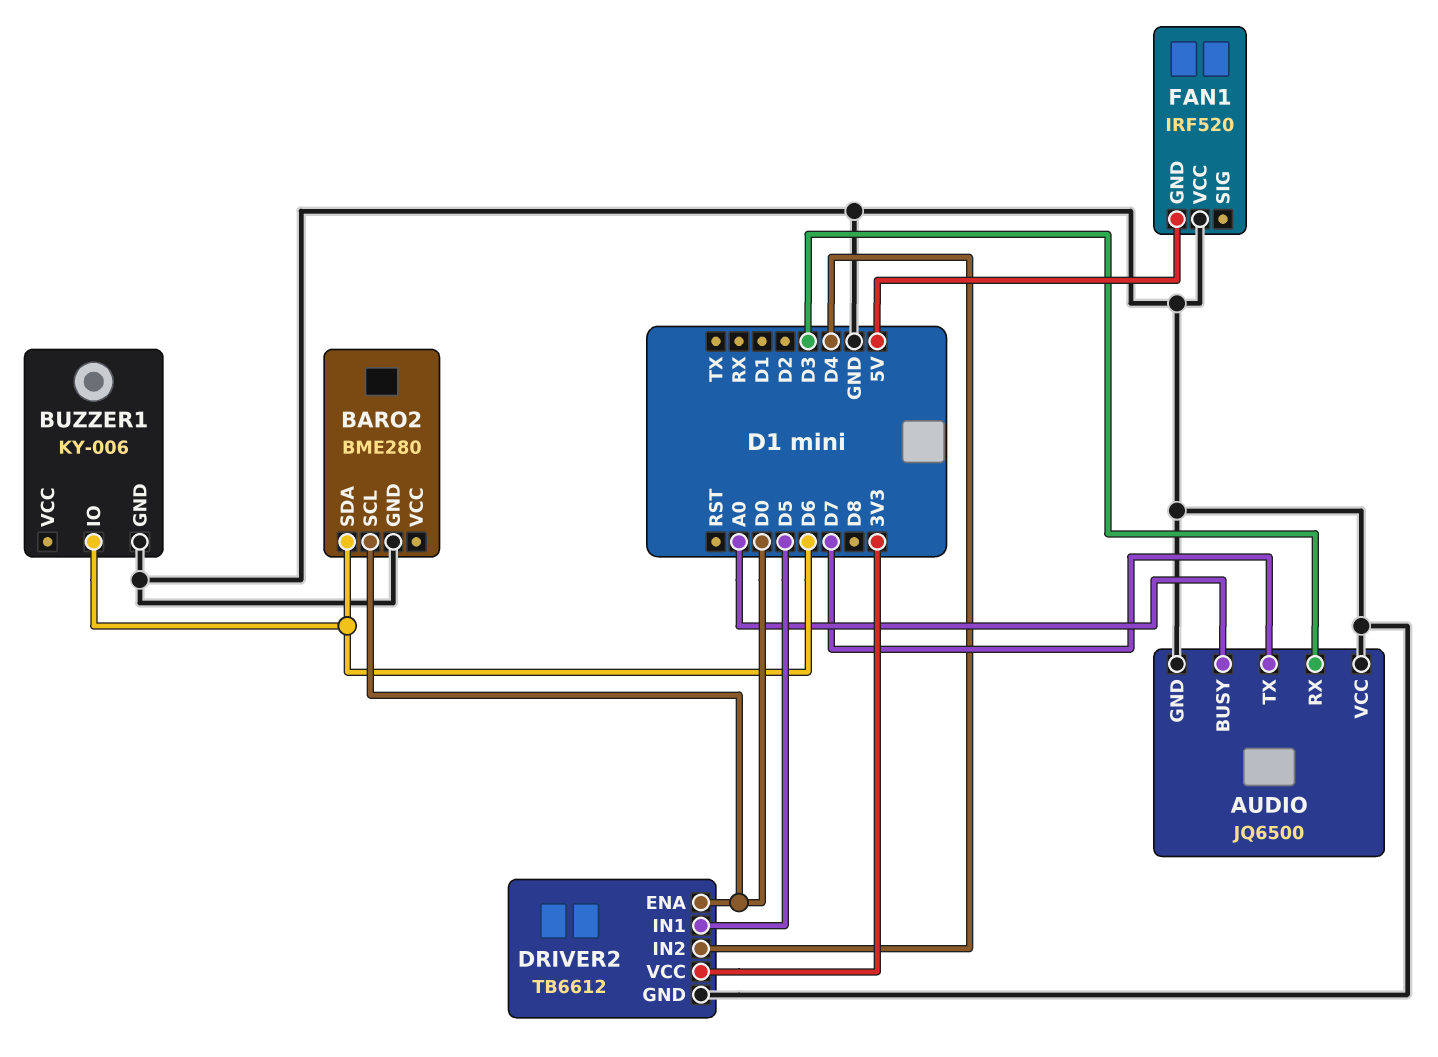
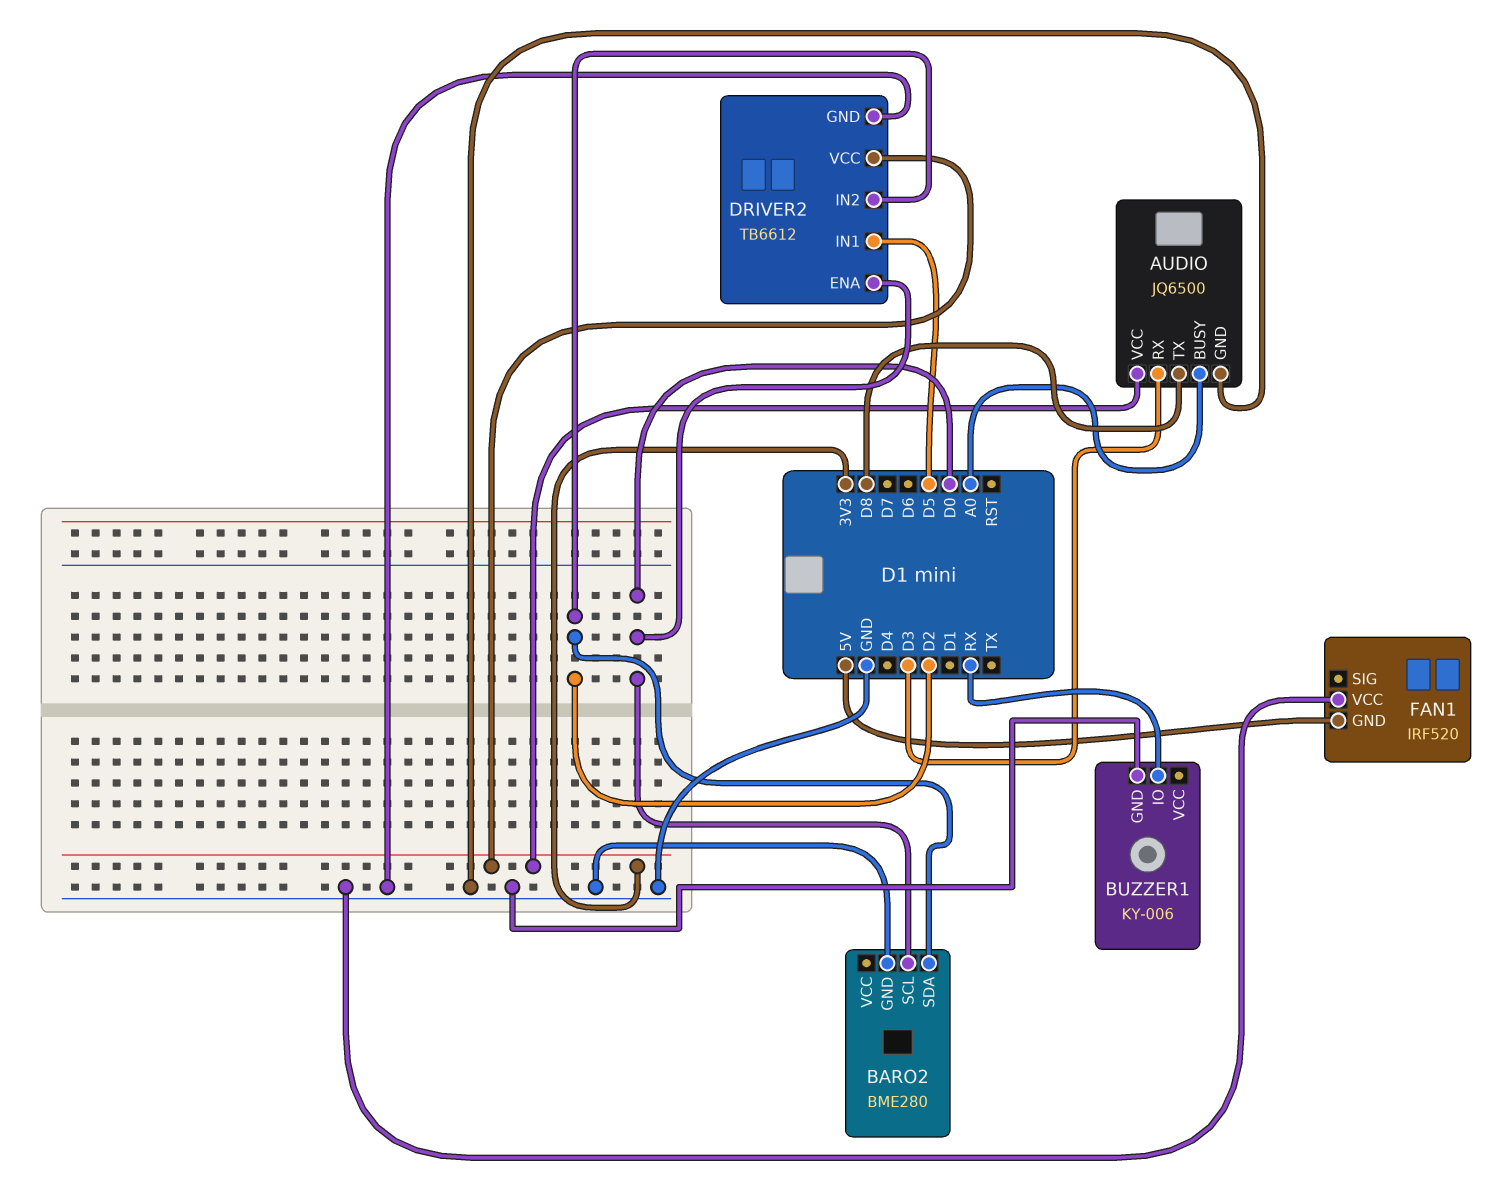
AUDIO pin TX: D7 -> D8
AUDIO pin VCC: GND -> 3V3
BARO2 pin SDA: D6 -> D2
BUZZER1 pin IO: D6 -> RX
DRIVER2 pin IN2: D4 -> D2

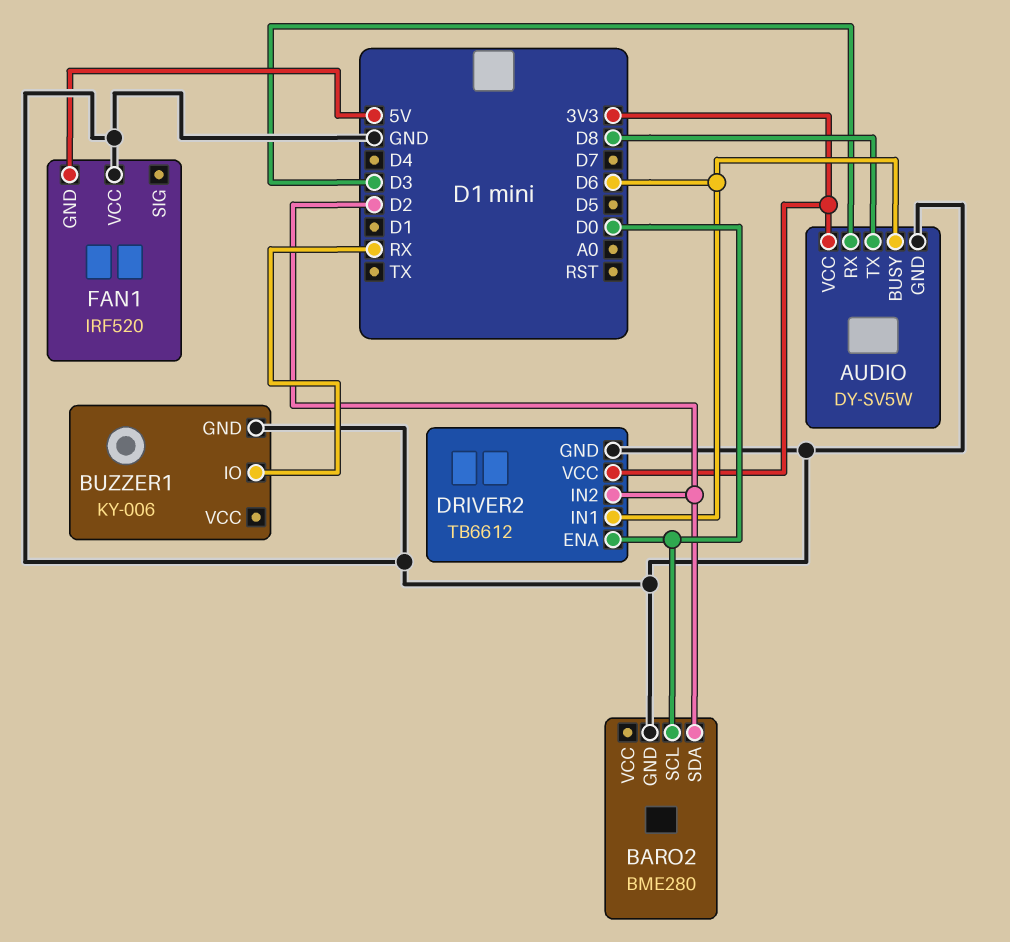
AUDIO: JQ6500 -> DY-SV5W
AUDIO pin BUSY: A0 -> D6
DRIVER2 pin IN1: D5 -> D6

